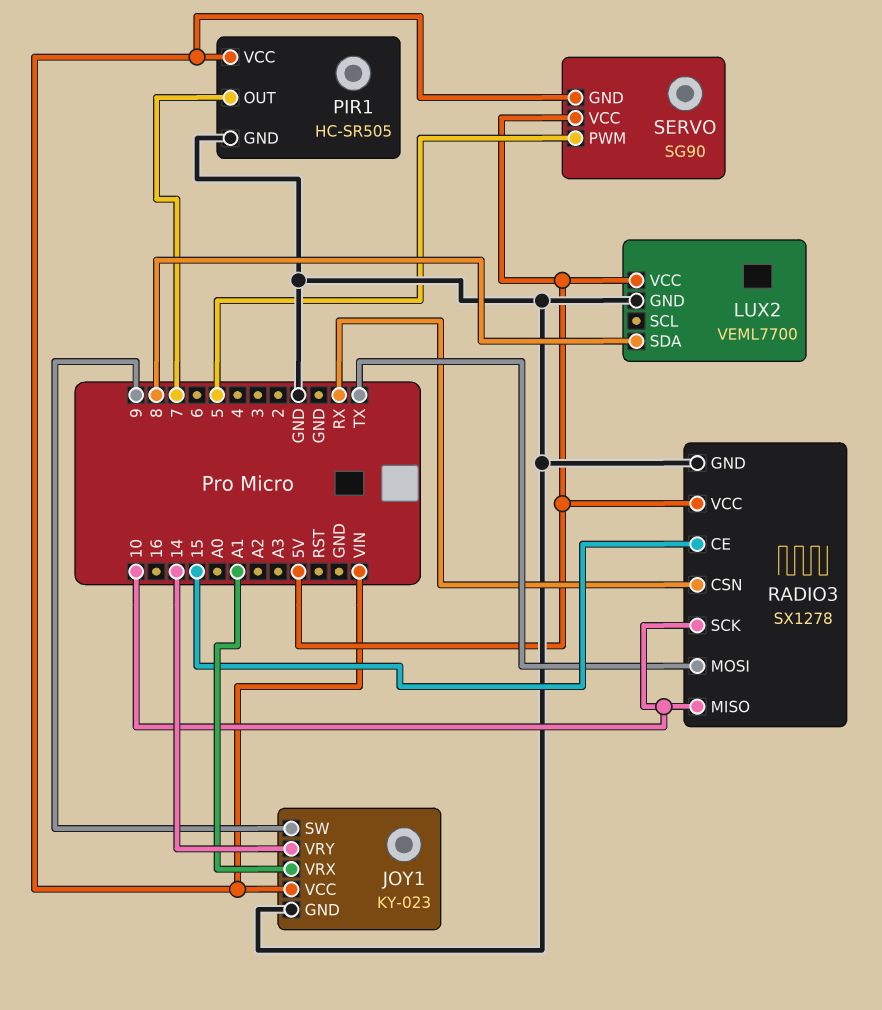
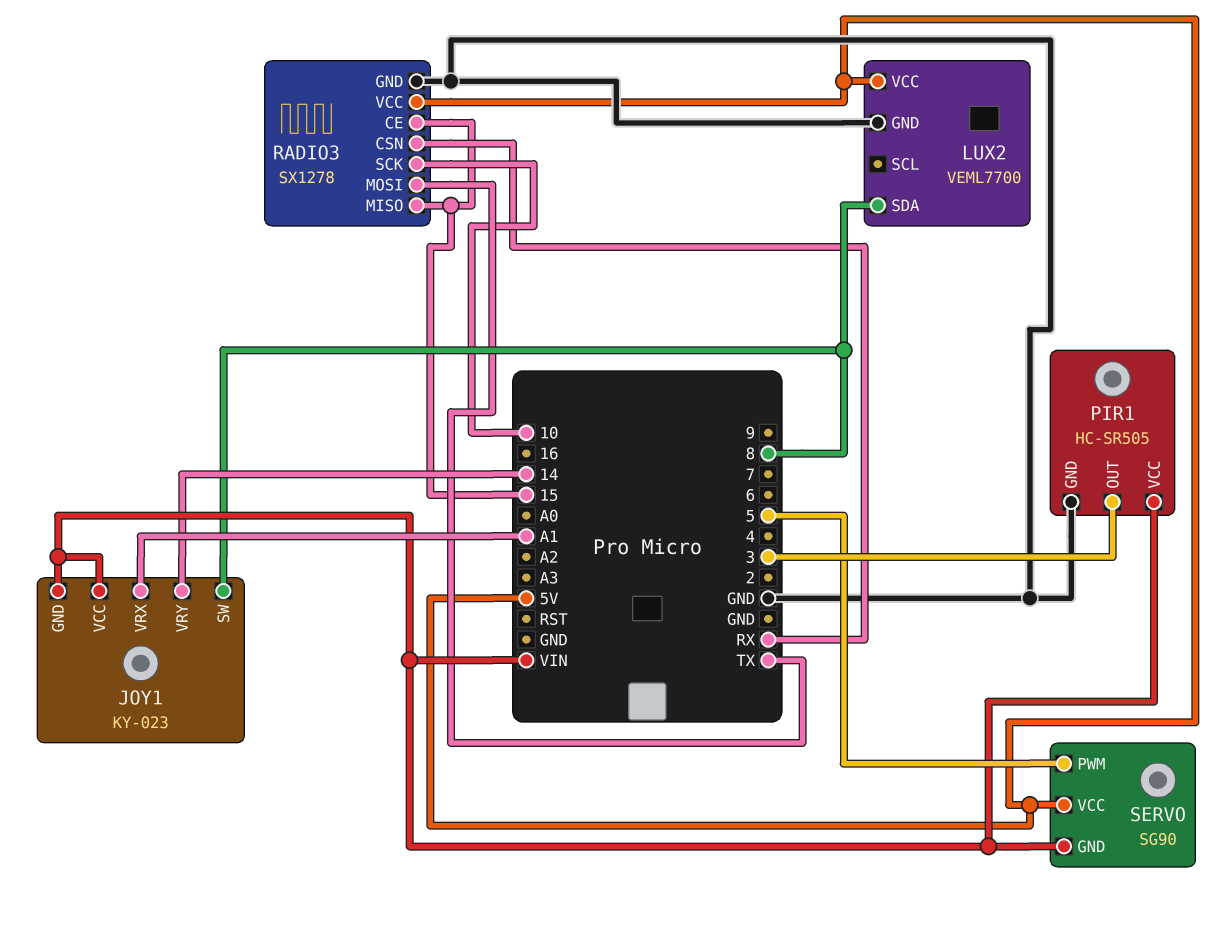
JOY1 pin GND: GND -> VIN
JOY1 pin SW: 9 -> 8
PIR1 pin OUT: 7 -> 3
RADIO3 pin MISO: 10 -> 15

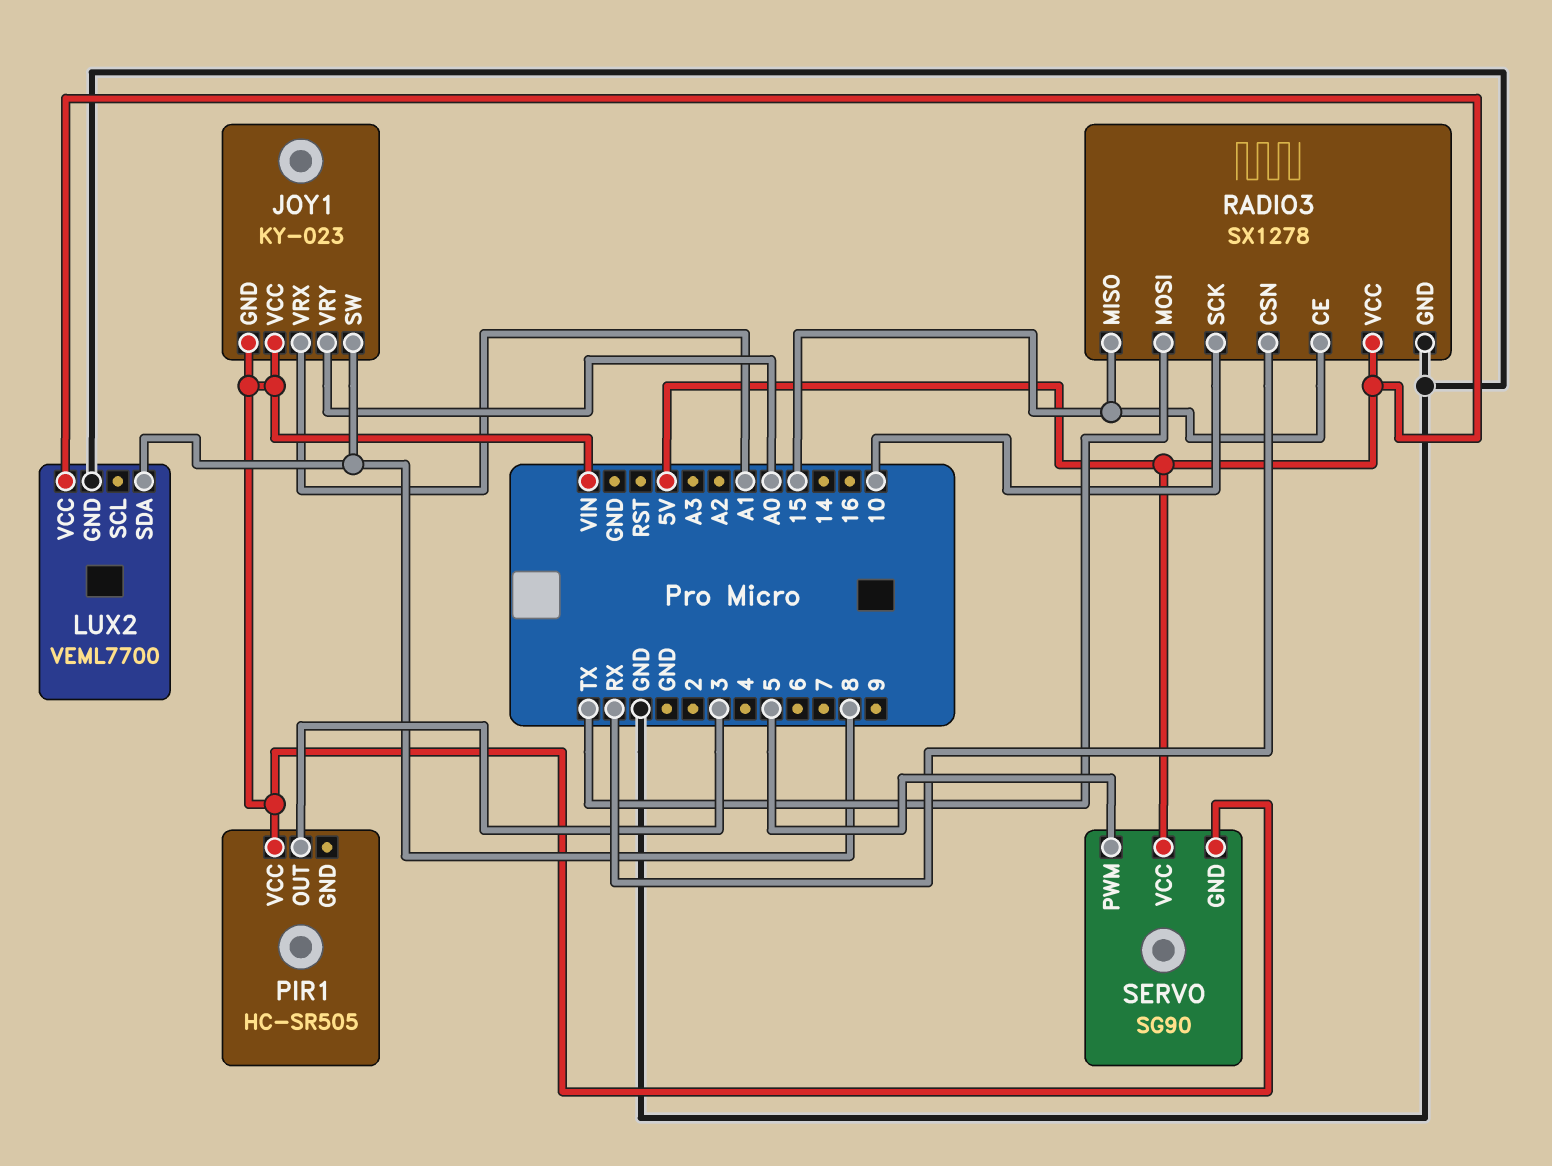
JOY1 pin VRY: 14 -> A0
PIR1 pin GND: GND -> none

